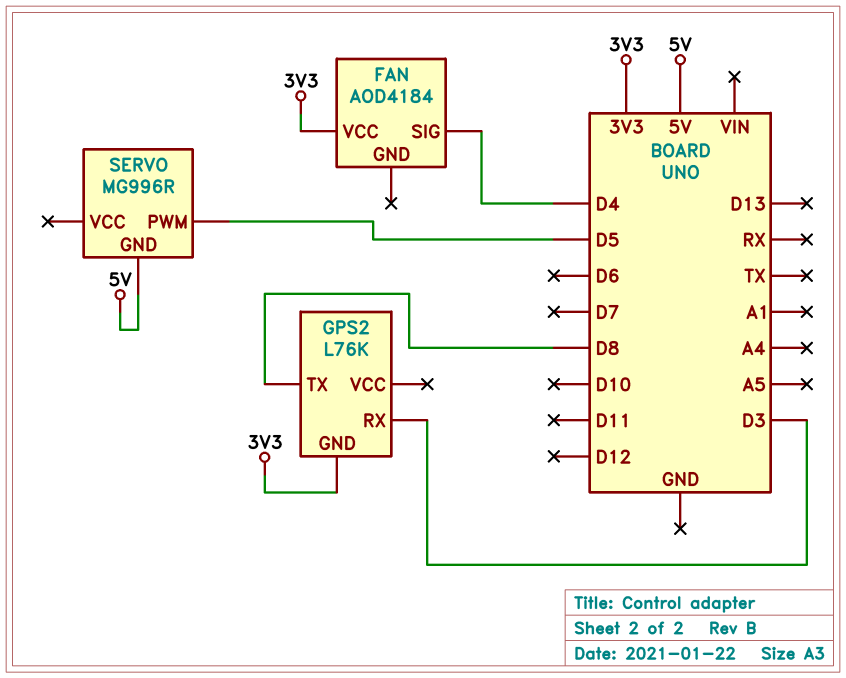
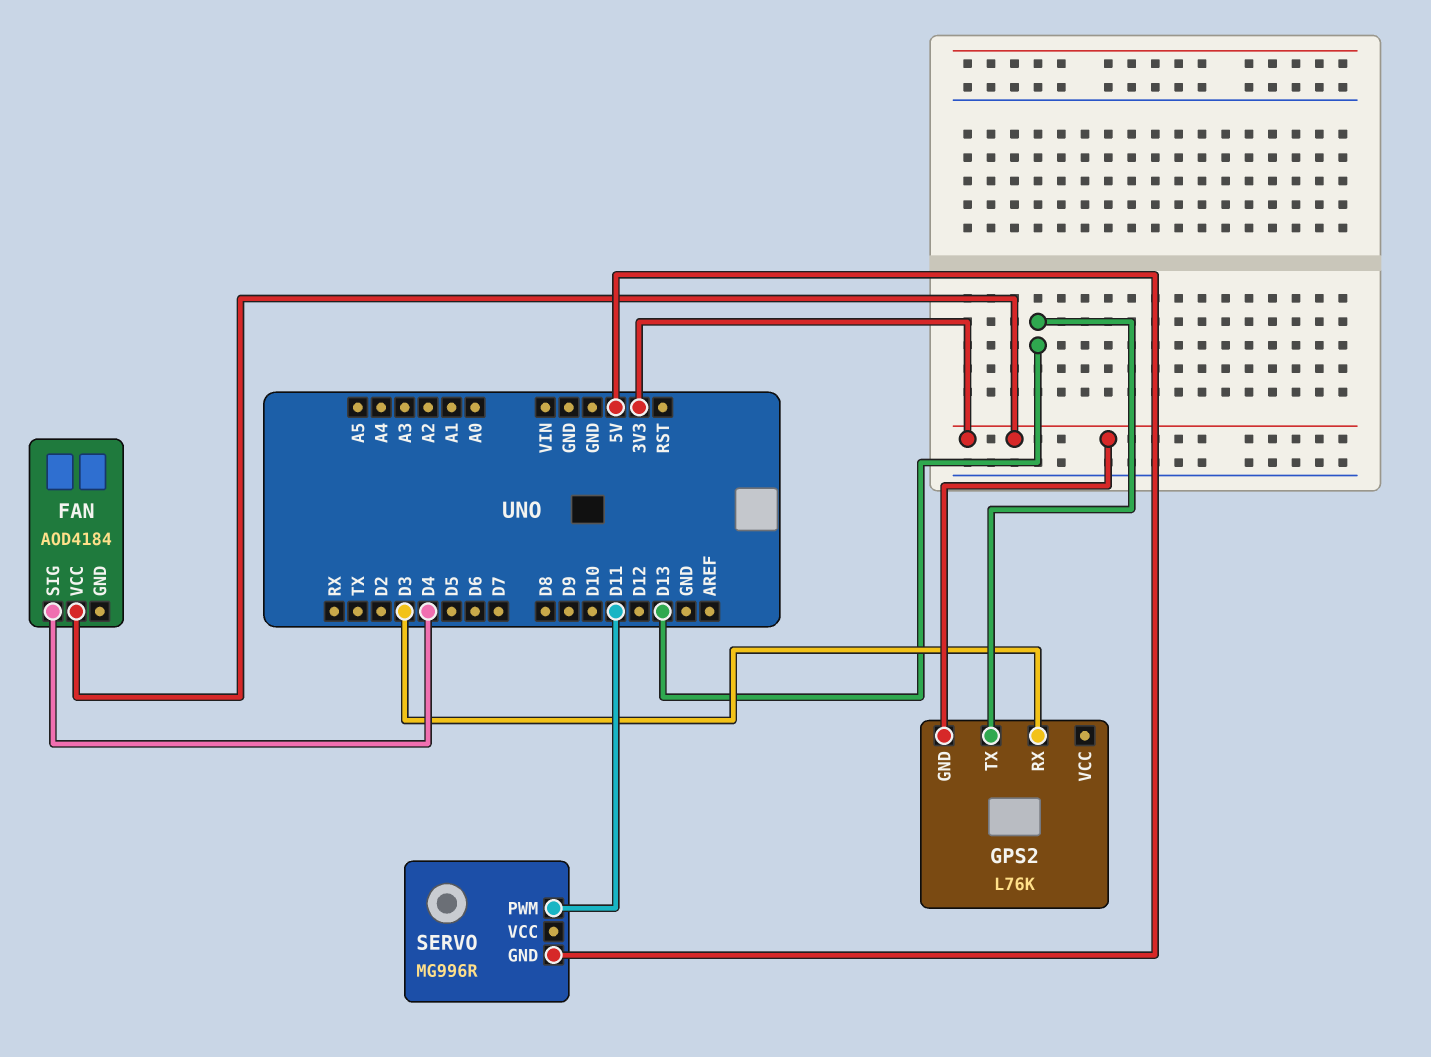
GPS2 pin TX: D8 -> D13
SERVO pin PWM: D5 -> D11

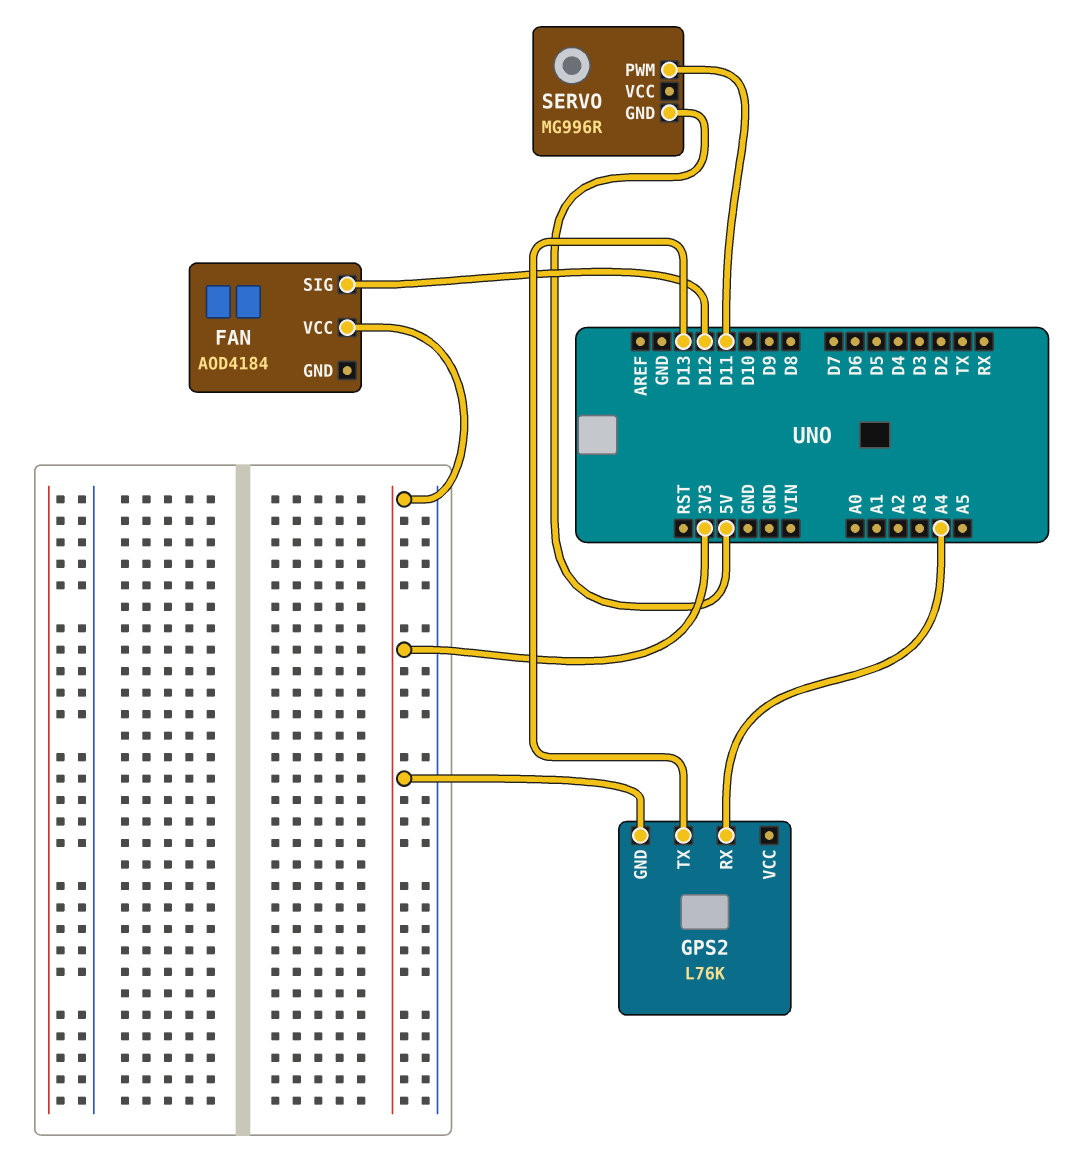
FAN pin SIG: D4 -> D12
GPS2 pin RX: D3 -> A4

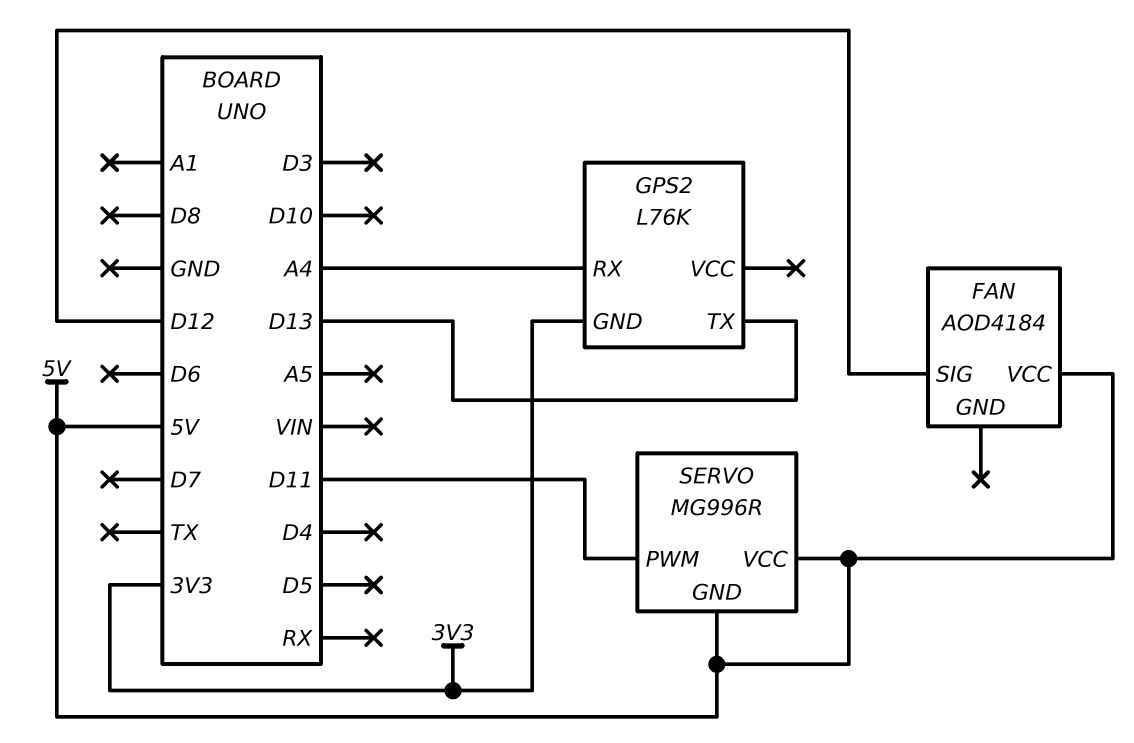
FAN pin VCC: 3V3 -> 5V
SERVO pin VCC: none -> 5V

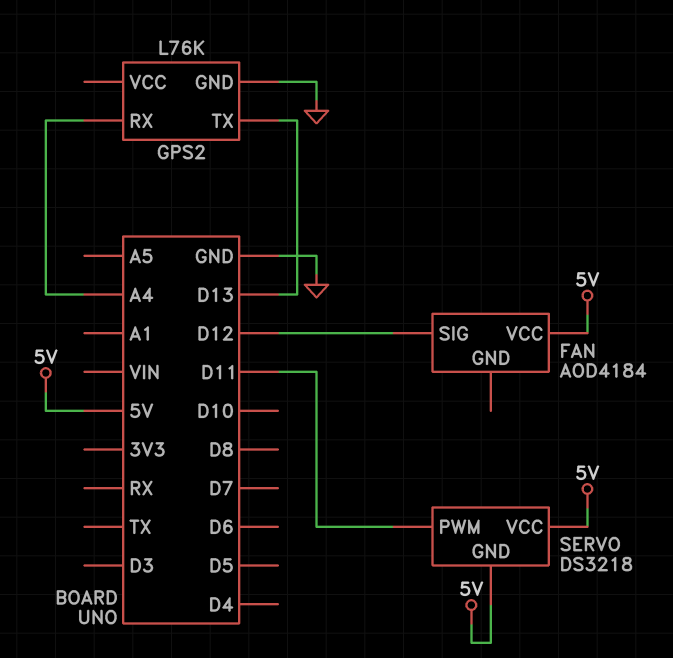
GPS2 pin GND: 3V3 -> GND
SERVO: MG996R -> DS3218

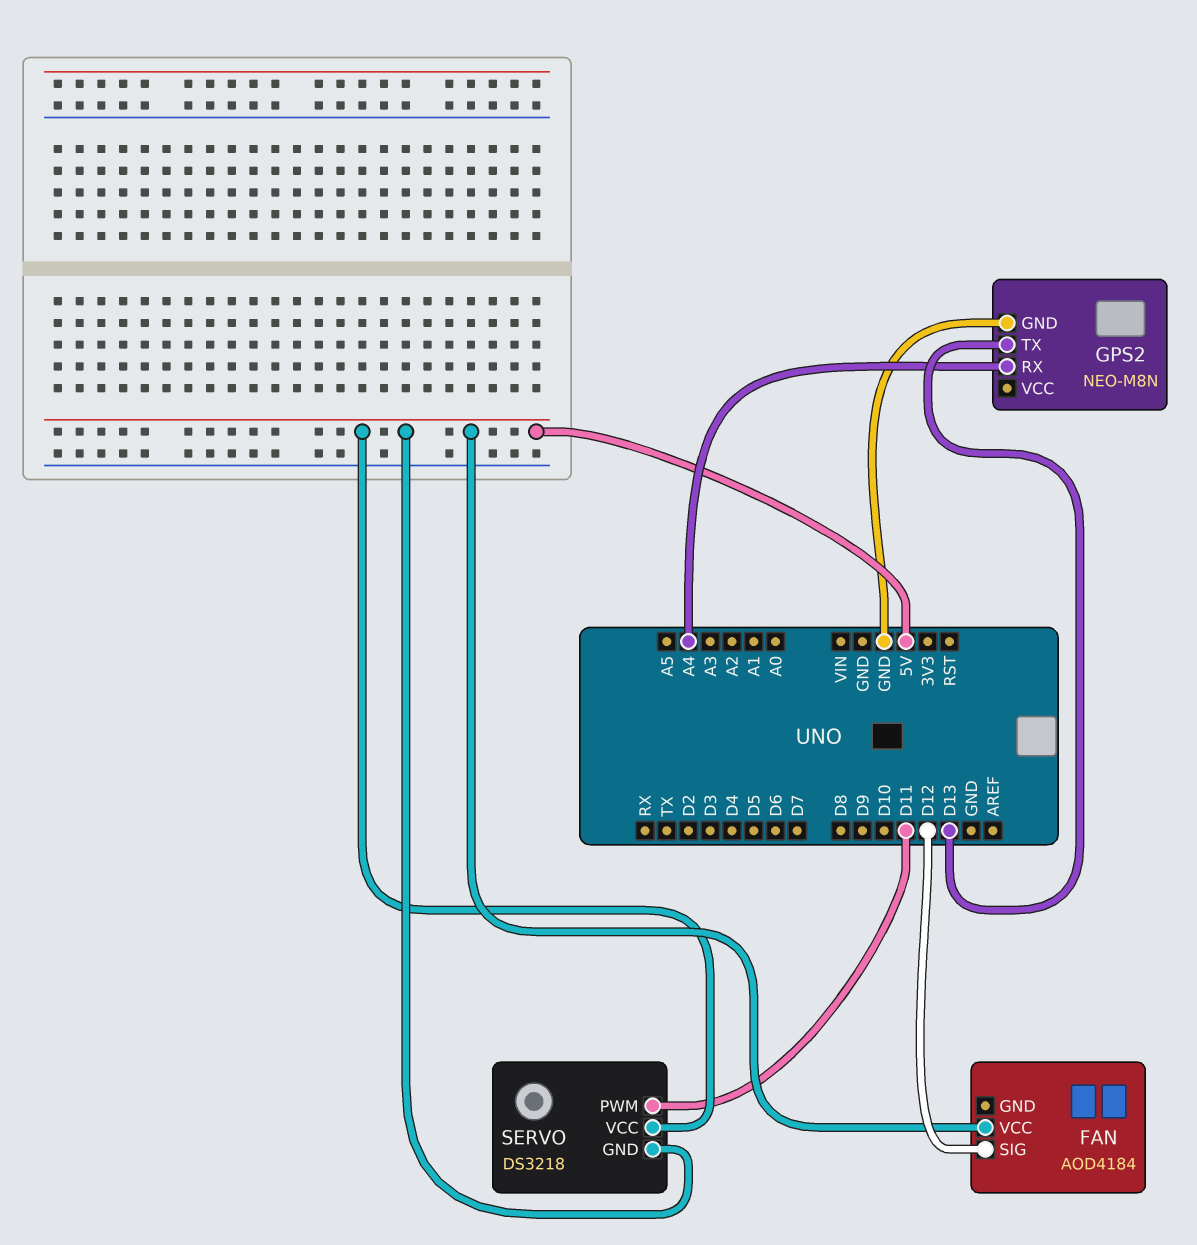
GPS2: L76K -> NEO-M8N

